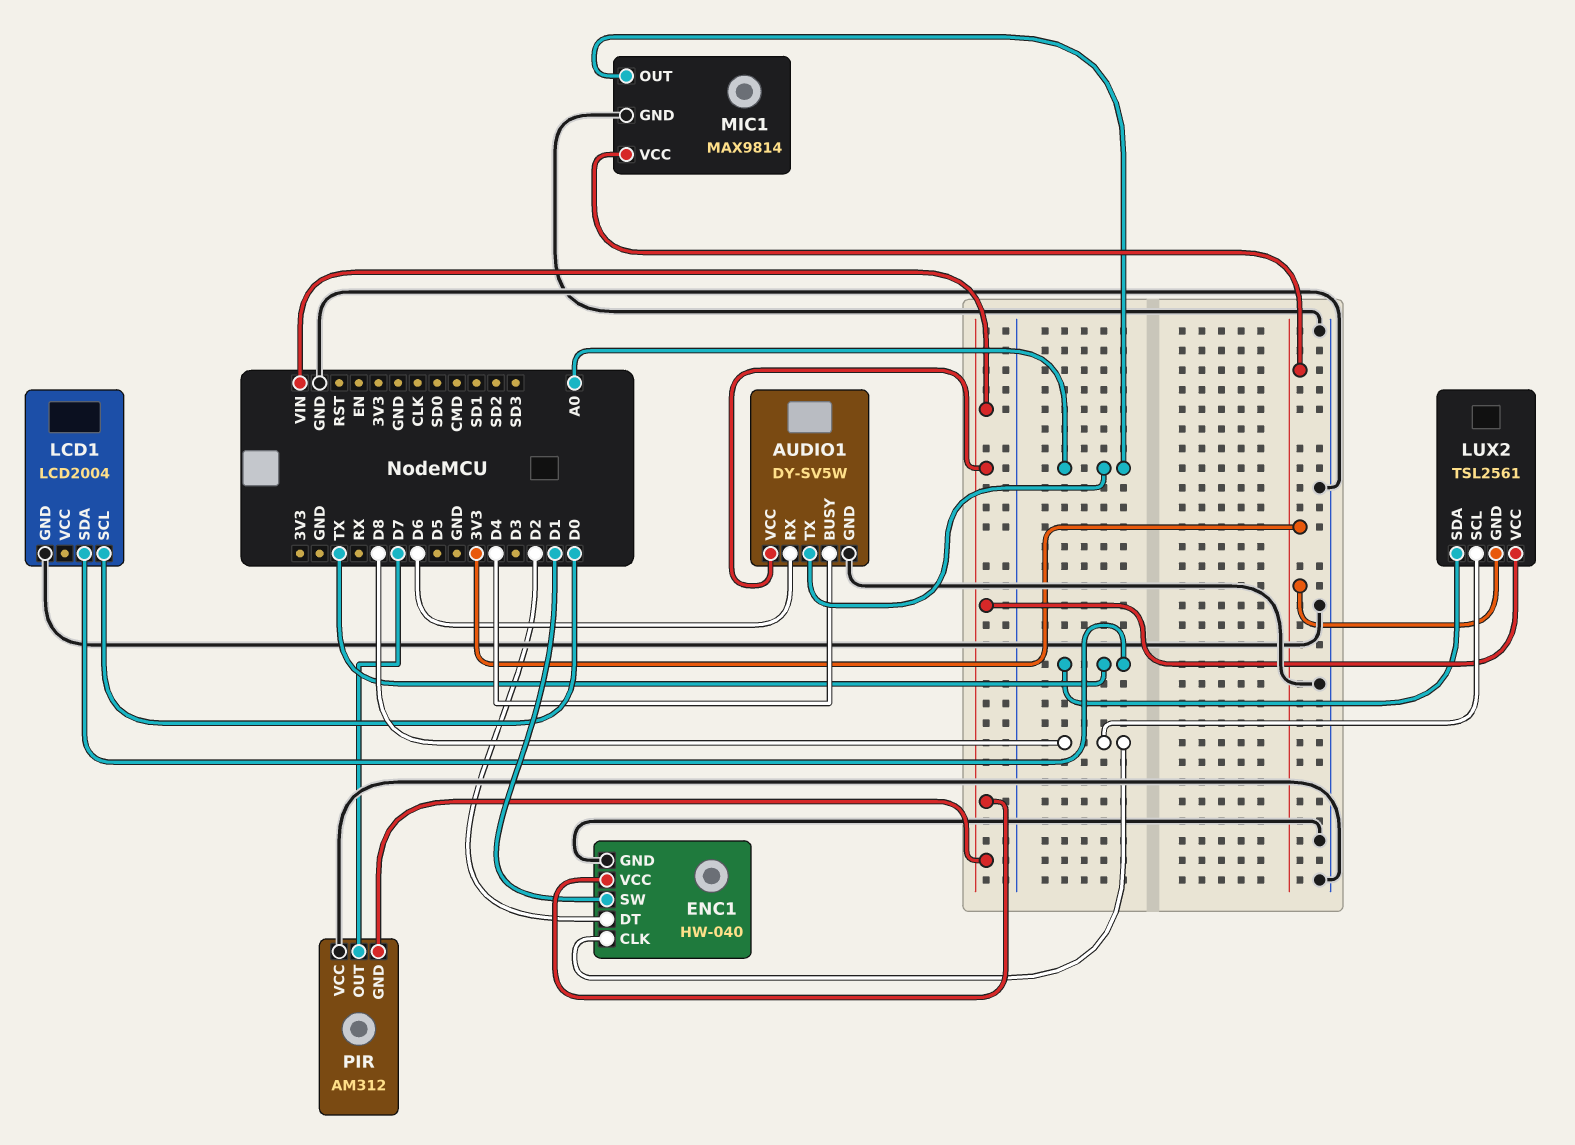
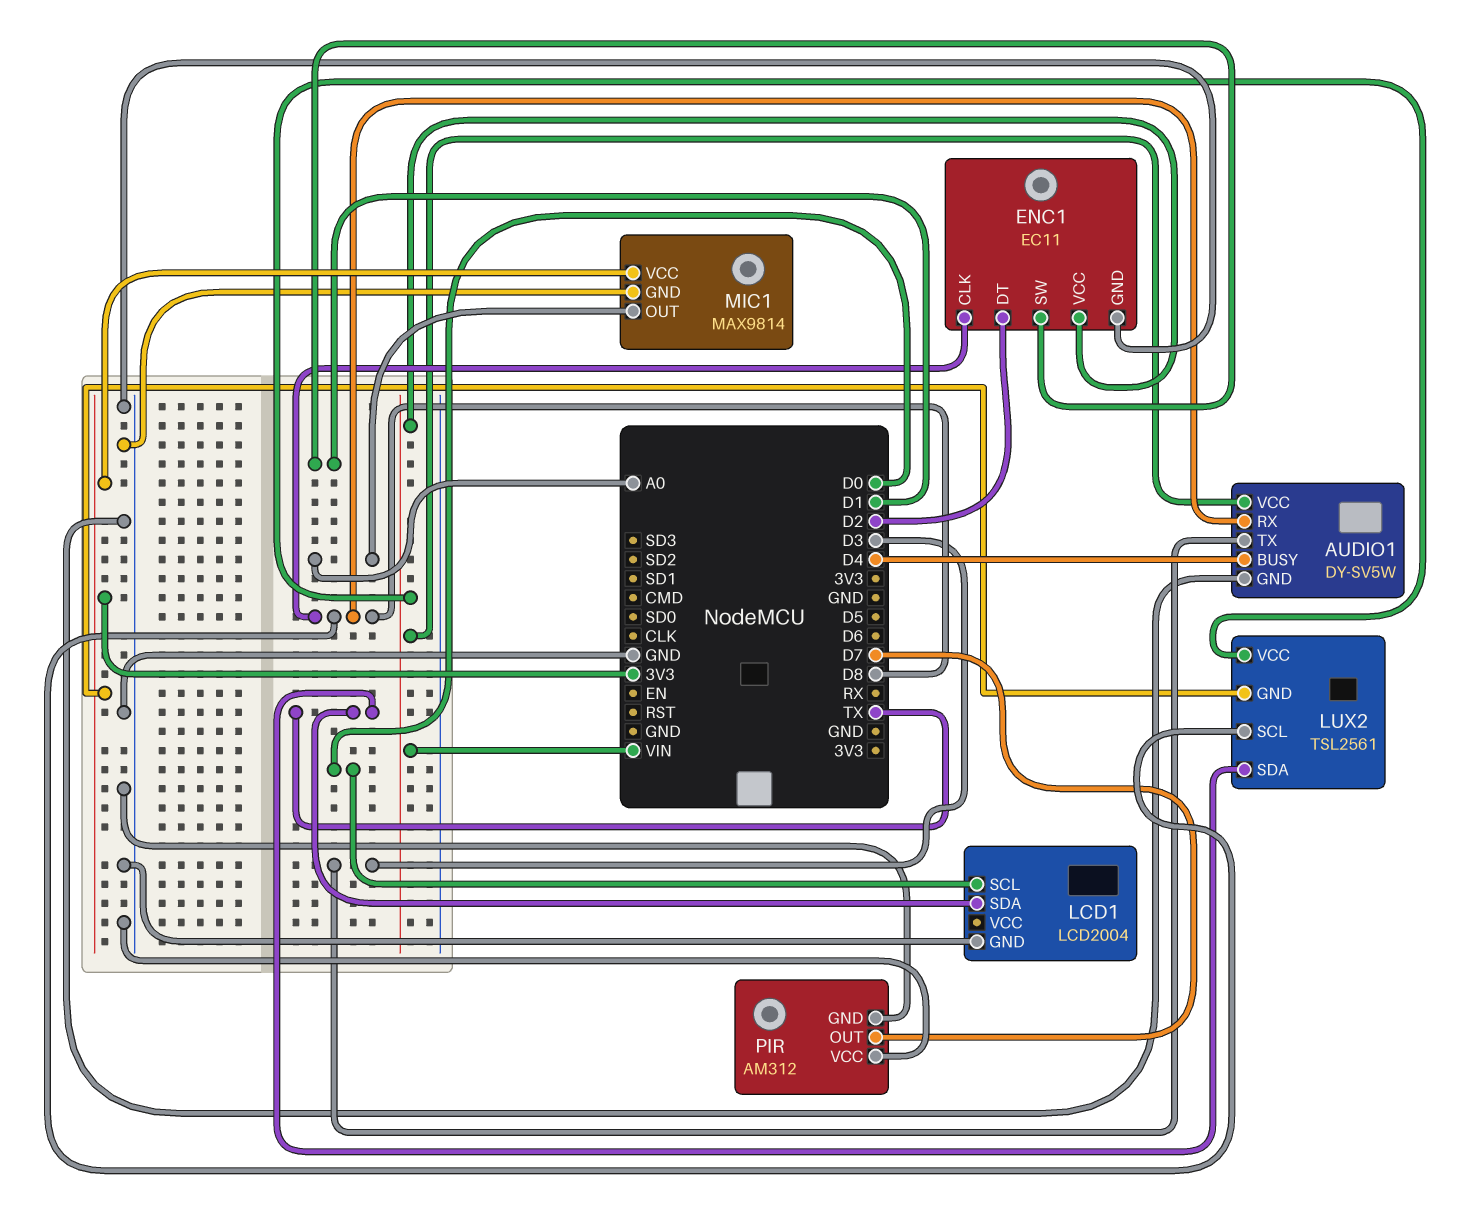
AUDIO1 pin RX: D6 -> D8
AUDIO1 pin TX: A0 -> D3
ENC1: HW-040 -> EC11
PIR pin GND: VIN -> GND

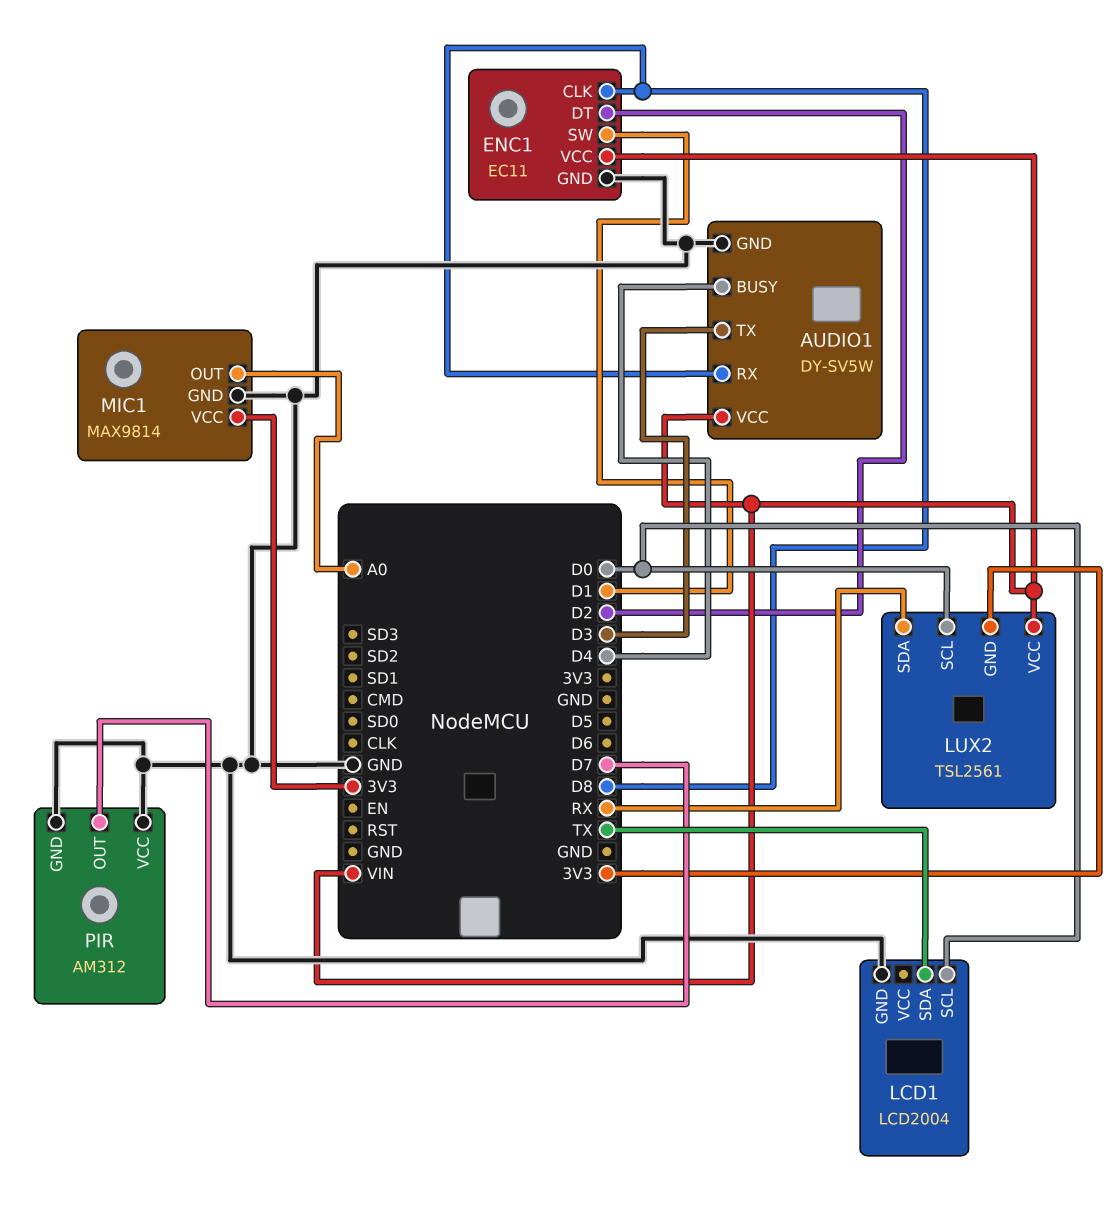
LUX2 pin SCL: D8 -> D0
LUX2 pin SDA: TX -> RX

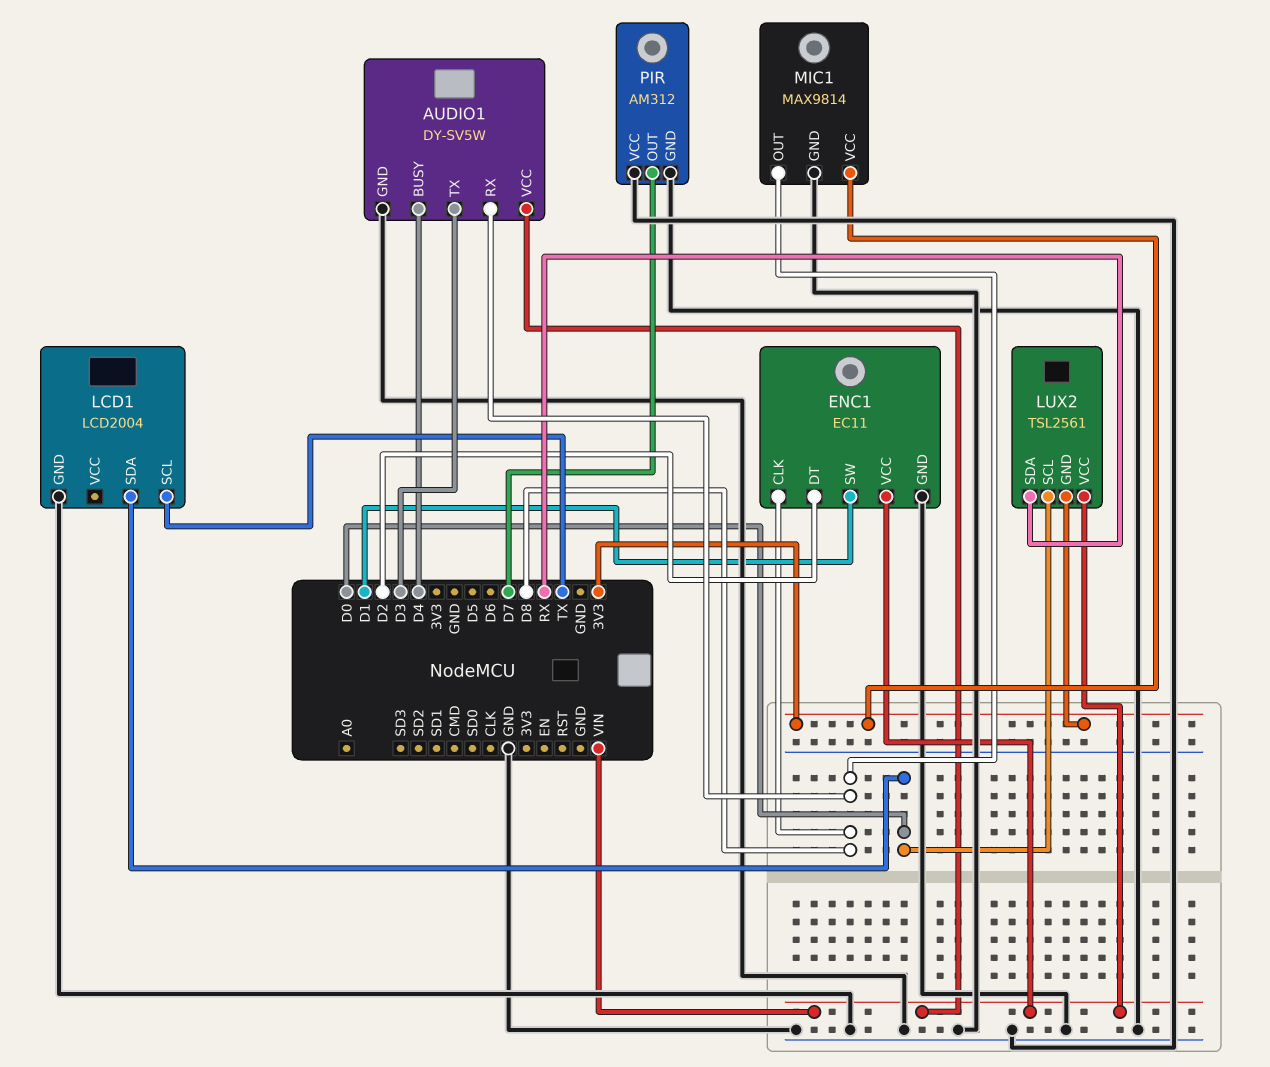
LCD1 pin SCL: D0 -> TX
LCD1 pin SDA: TX -> D0
MIC1 pin OUT: A0 -> D8

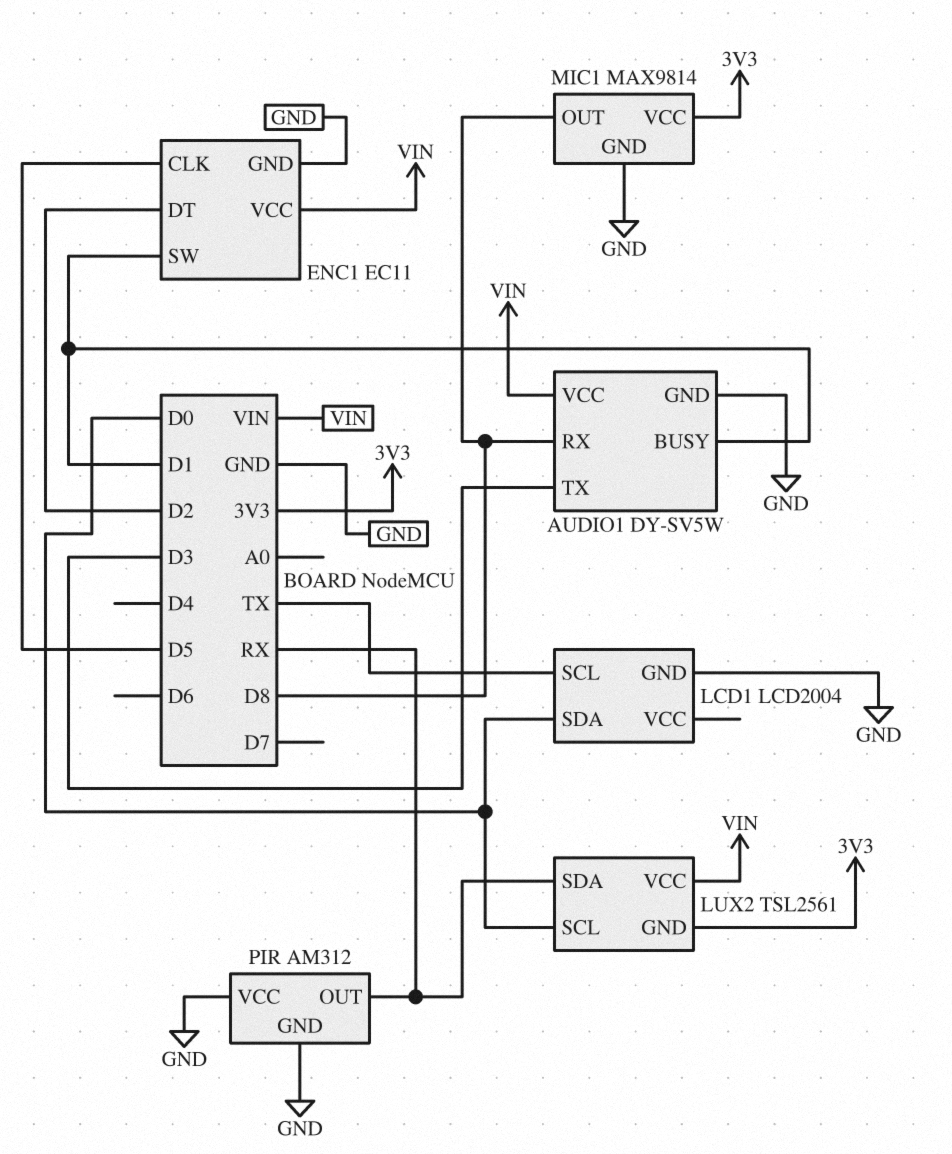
AUDIO1 pin BUSY: D4 -> D1
ENC1 pin CLK: D8 -> D5
PIR pin OUT: D7 -> RX

